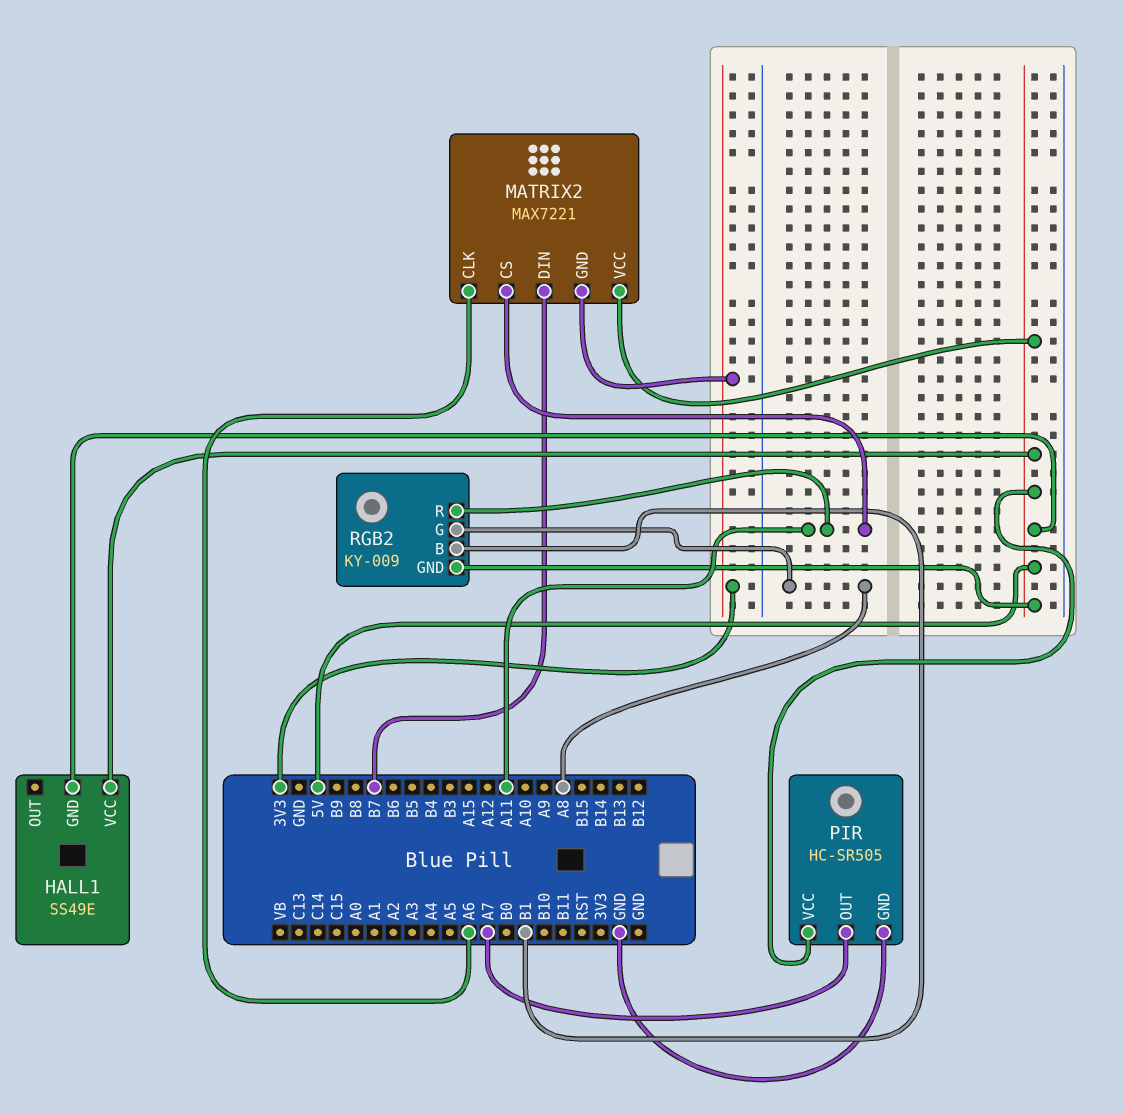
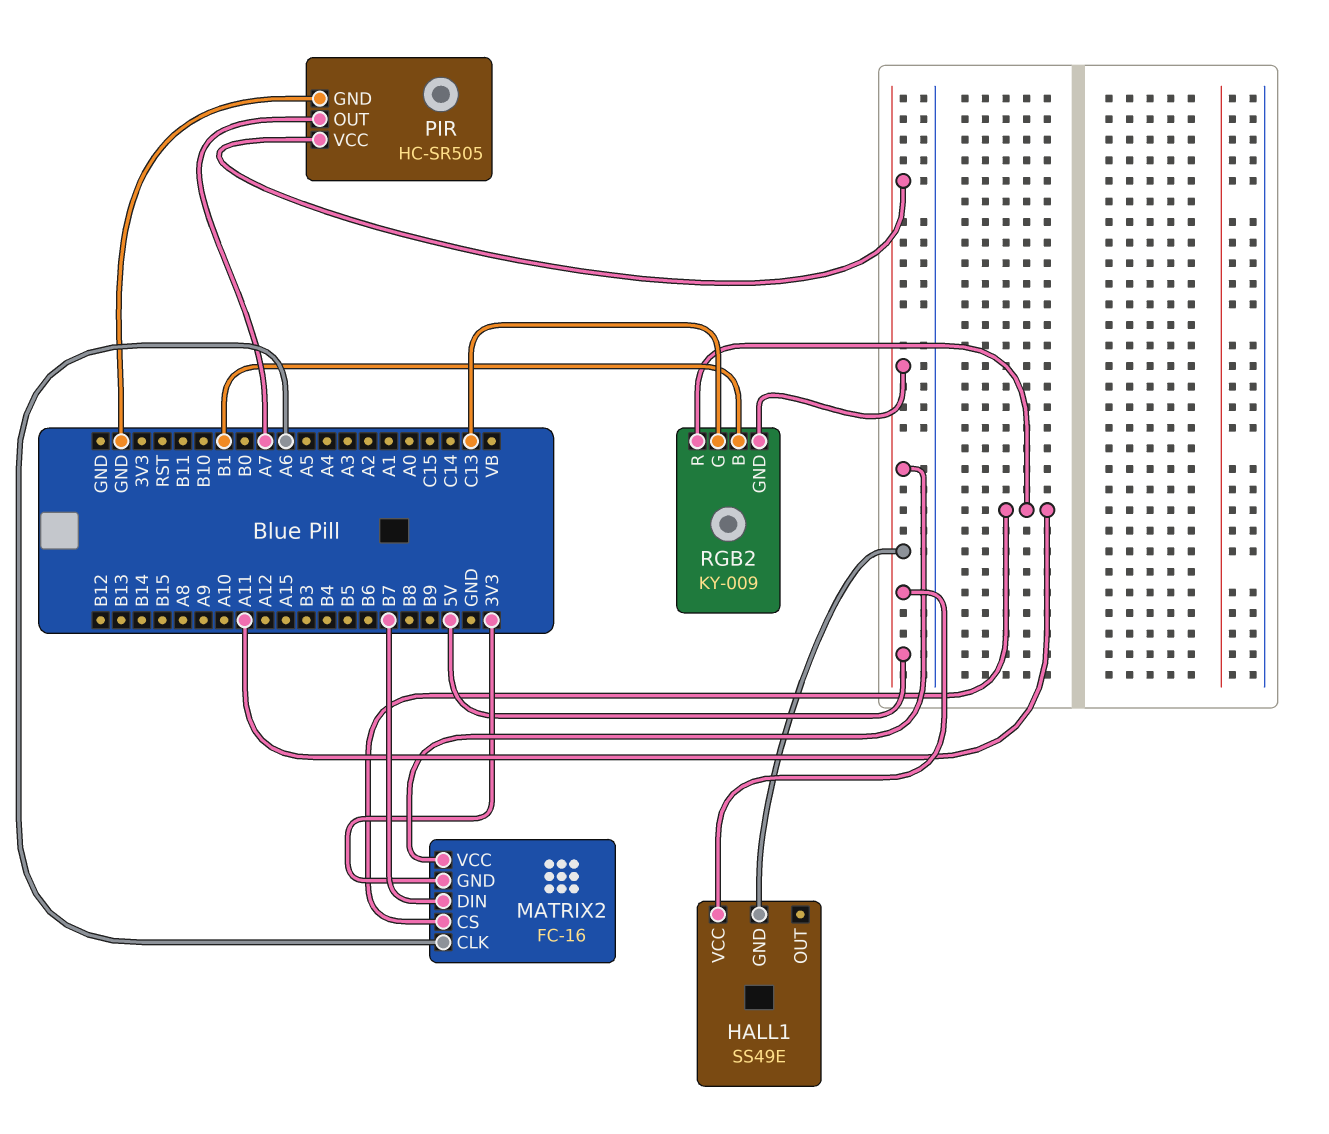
MATRIX2: MAX7221 -> FC-16
RGB2 pin G: A8 -> C13

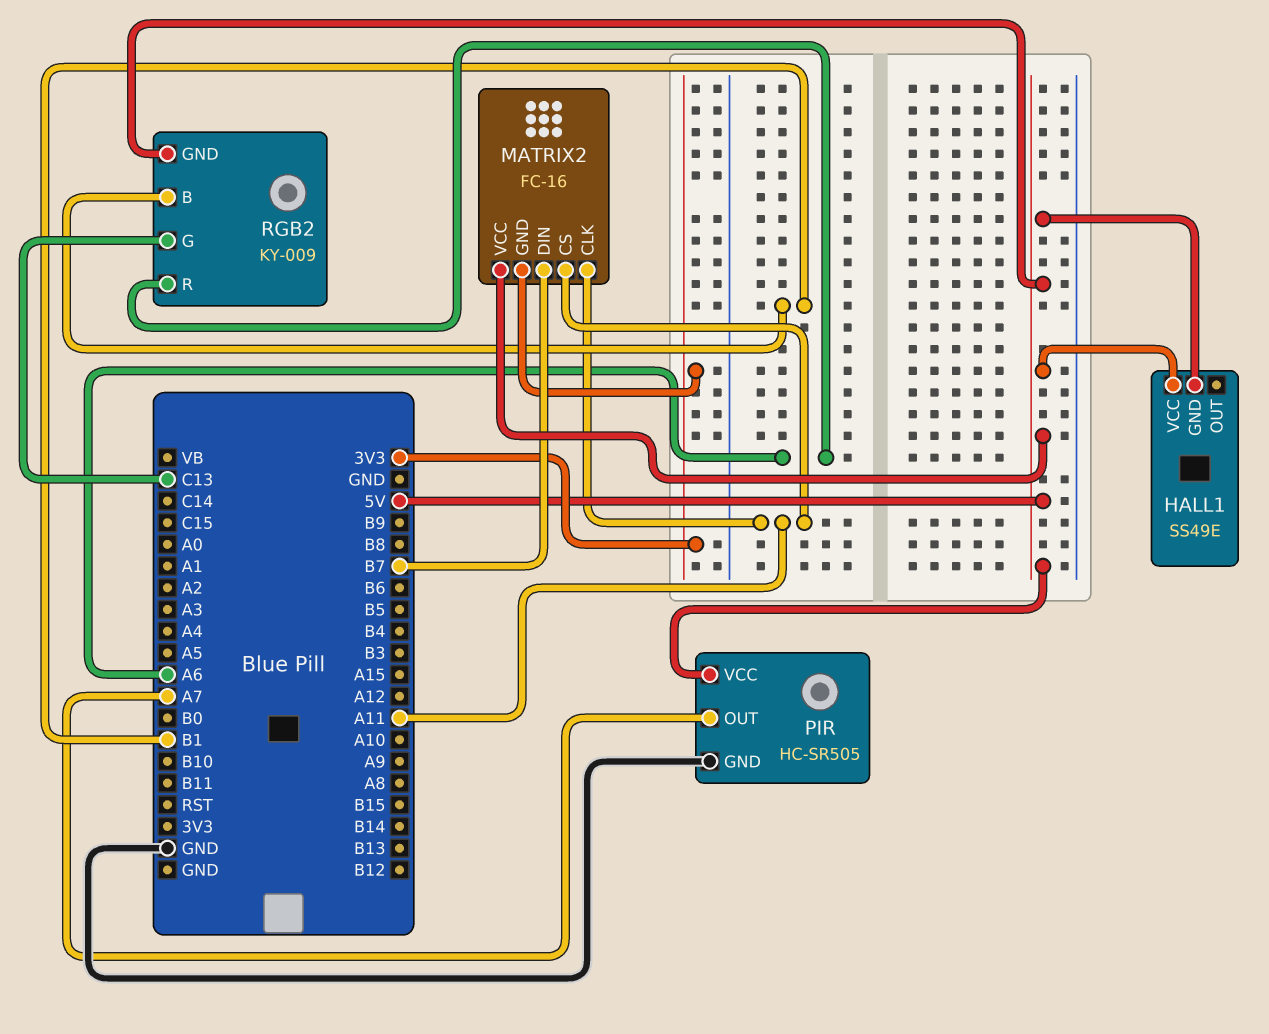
MATRIX2 pin CLK: A6 -> A11
RGB2 pin R: A11 -> A6

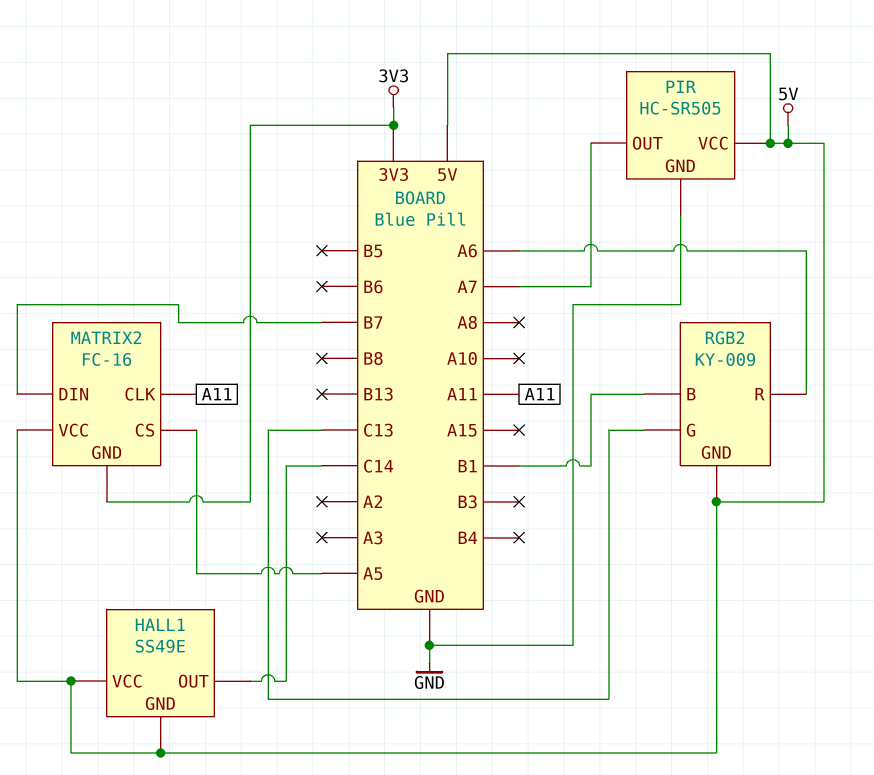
HALL1 pin OUT: none -> C14
MATRIX2 pin CS: A11 -> A5

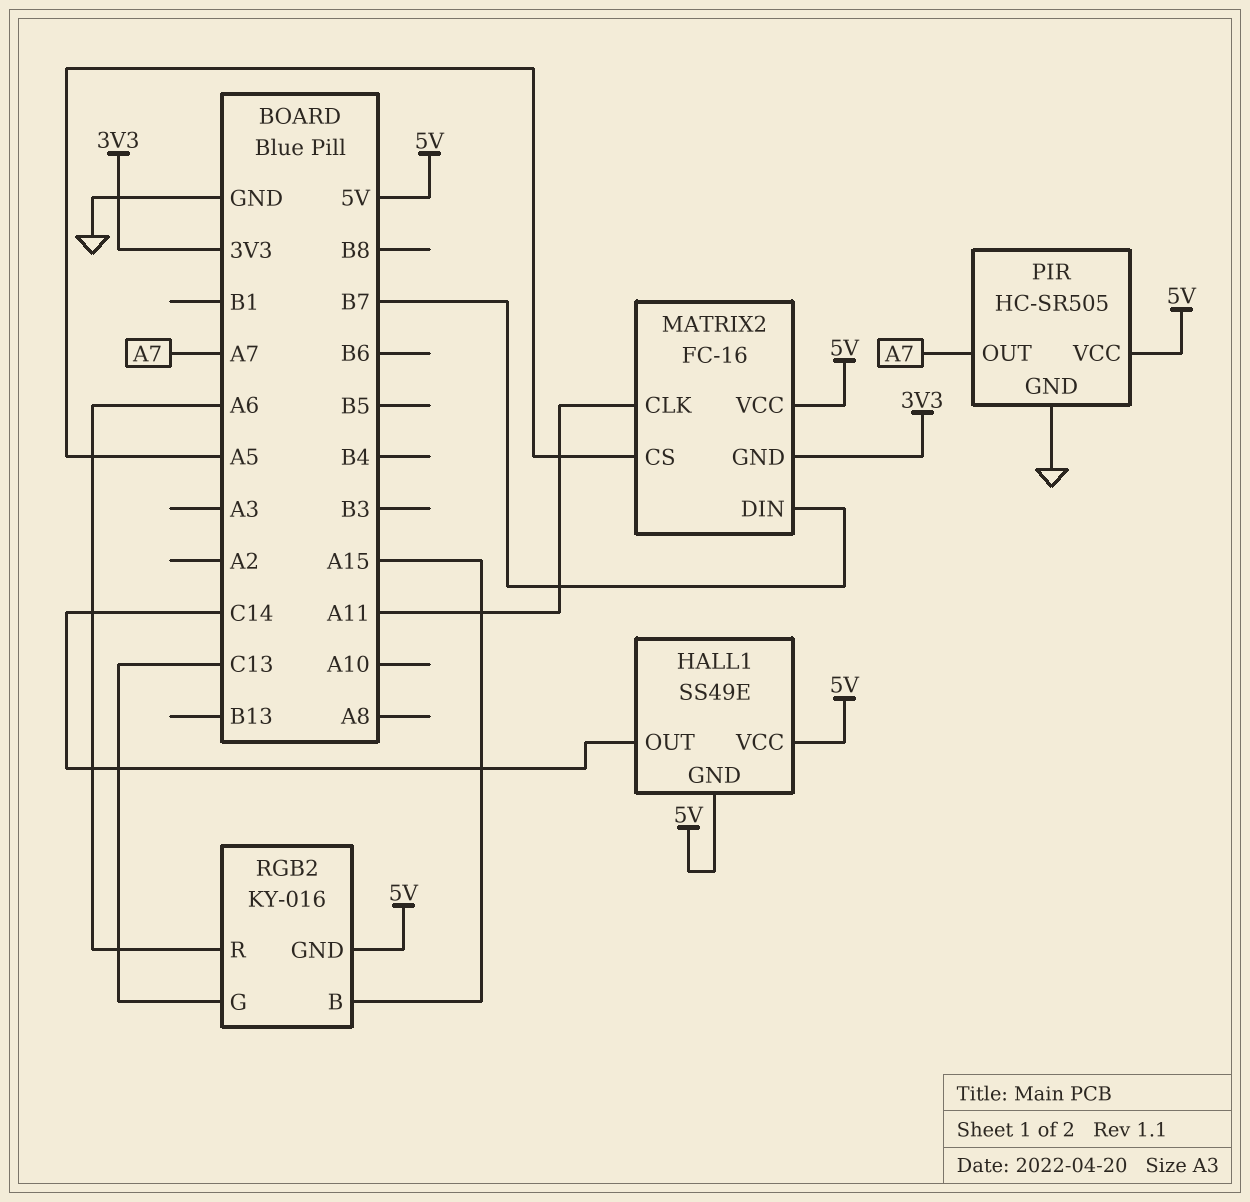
RGB2: KY-009 -> KY-016
RGB2 pin B: B1 -> A15

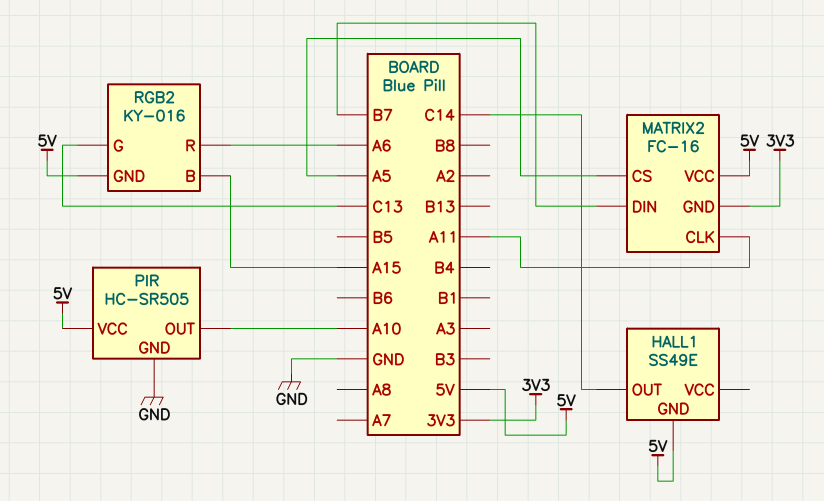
HALL1 pin VCC: 5V -> none
PIR pin OUT: A7 -> A10

